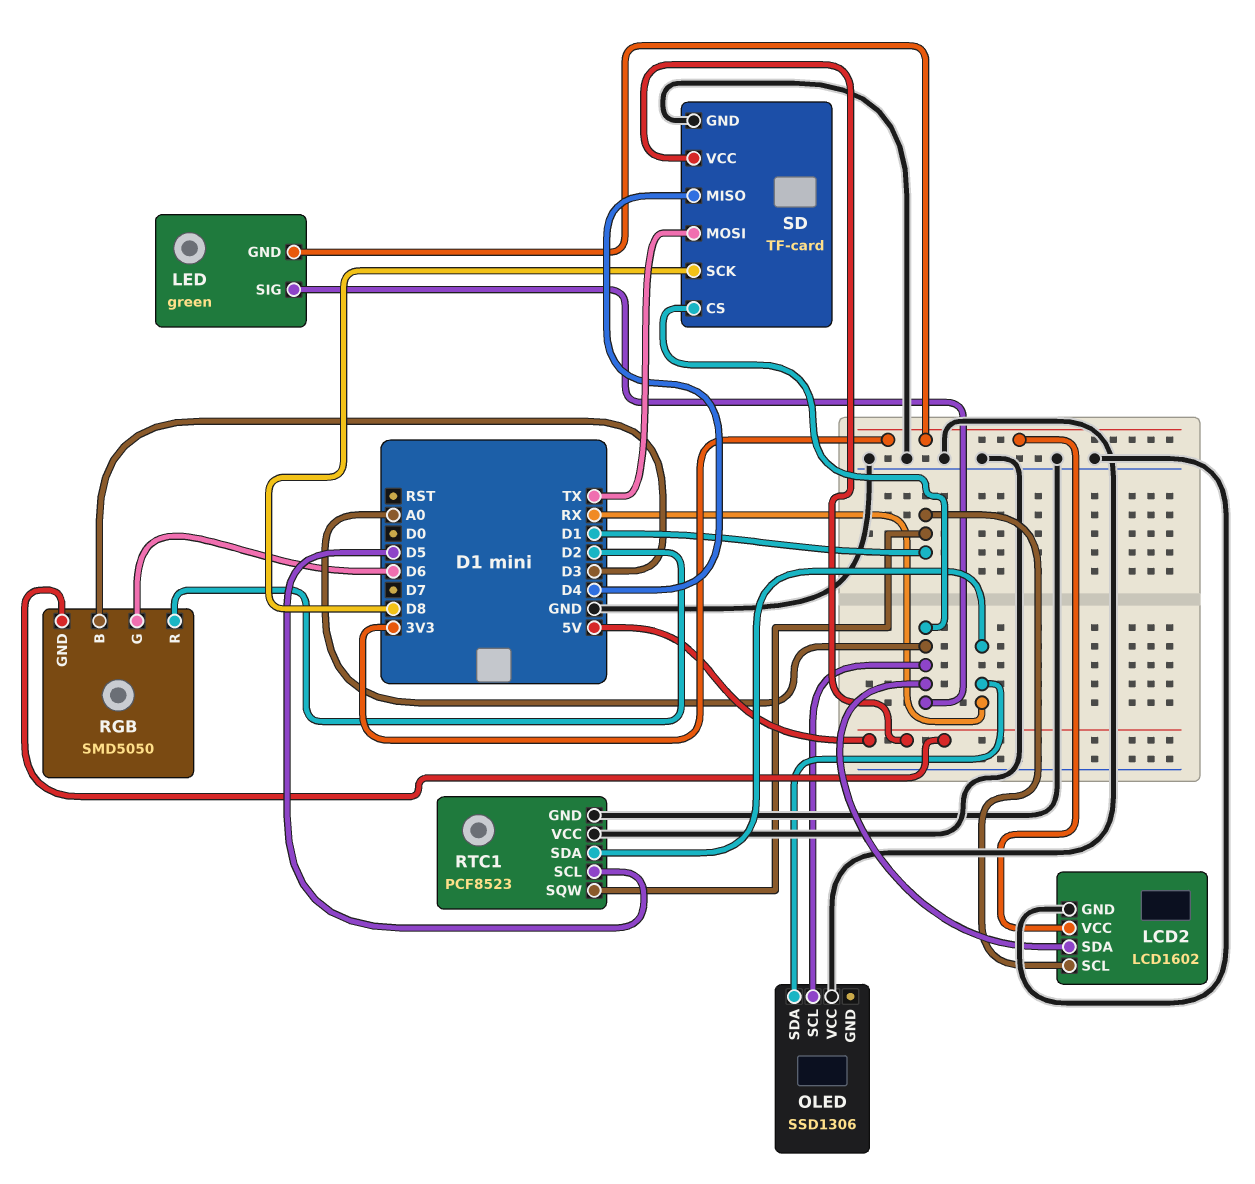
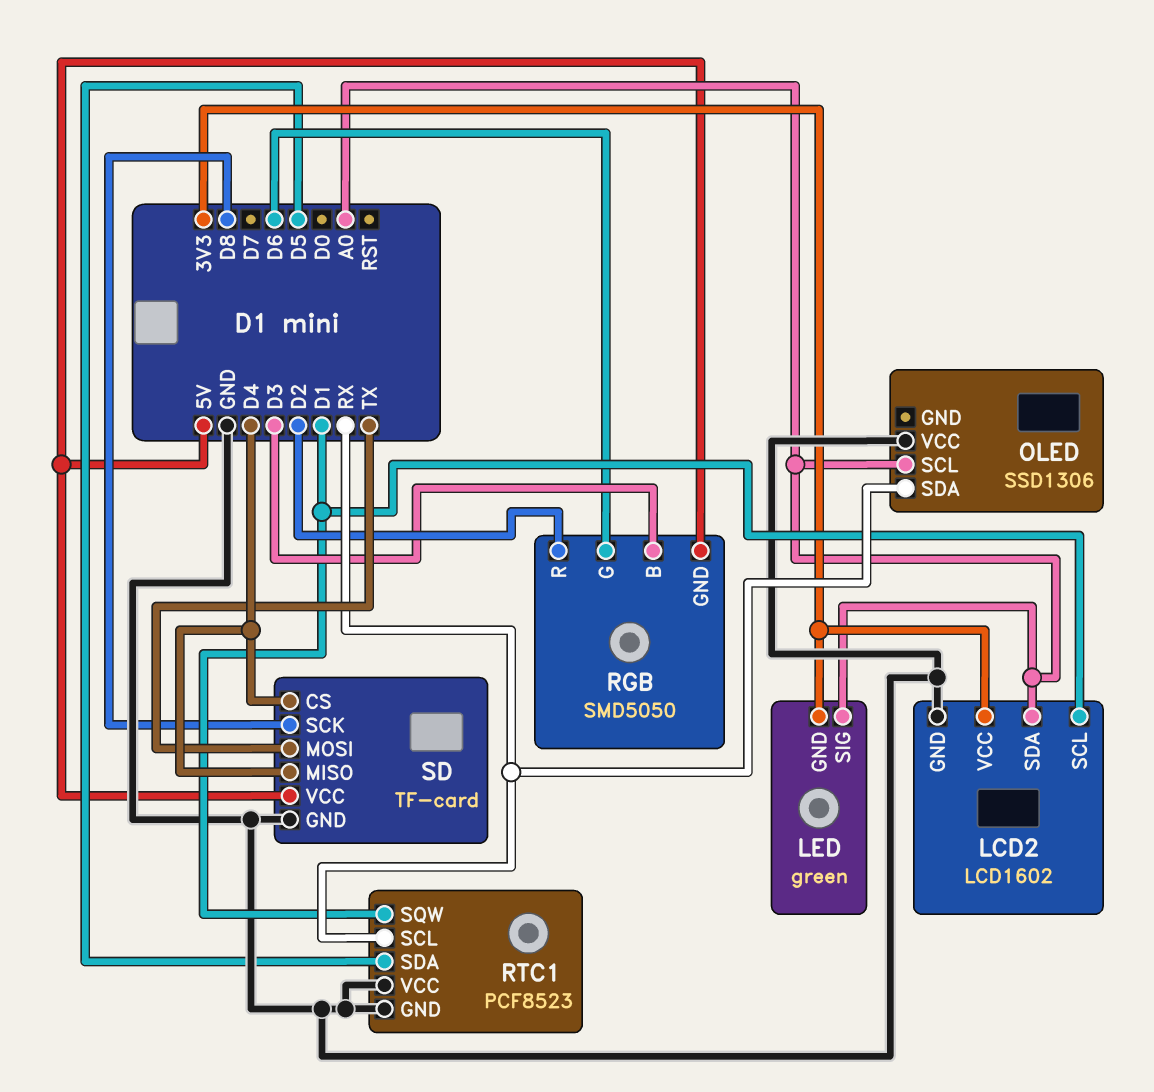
RTC1 pin SCL: D5 -> RX
RTC1 pin SDA: RX -> D5
SD pin CS: A0 -> D4

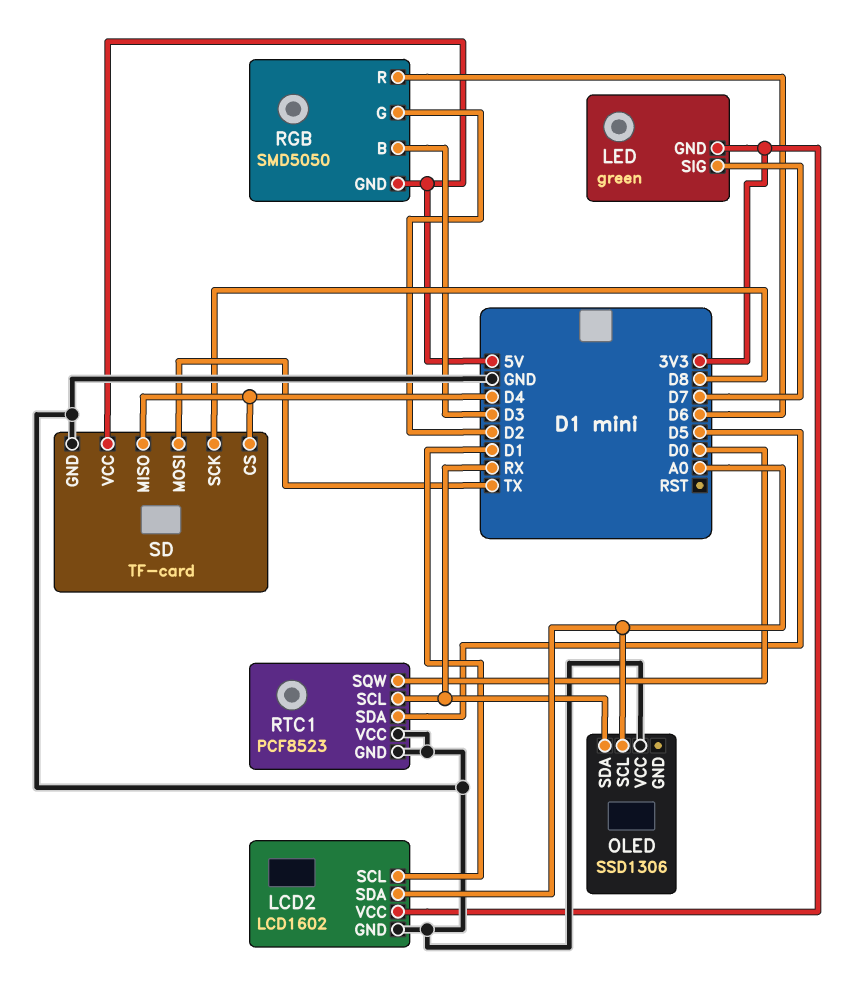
LED pin SIG: A0 -> D7
RGB pin G: D6 -> D2
RGB pin R: D2 -> D6
RTC1 pin SQW: D1 -> D0

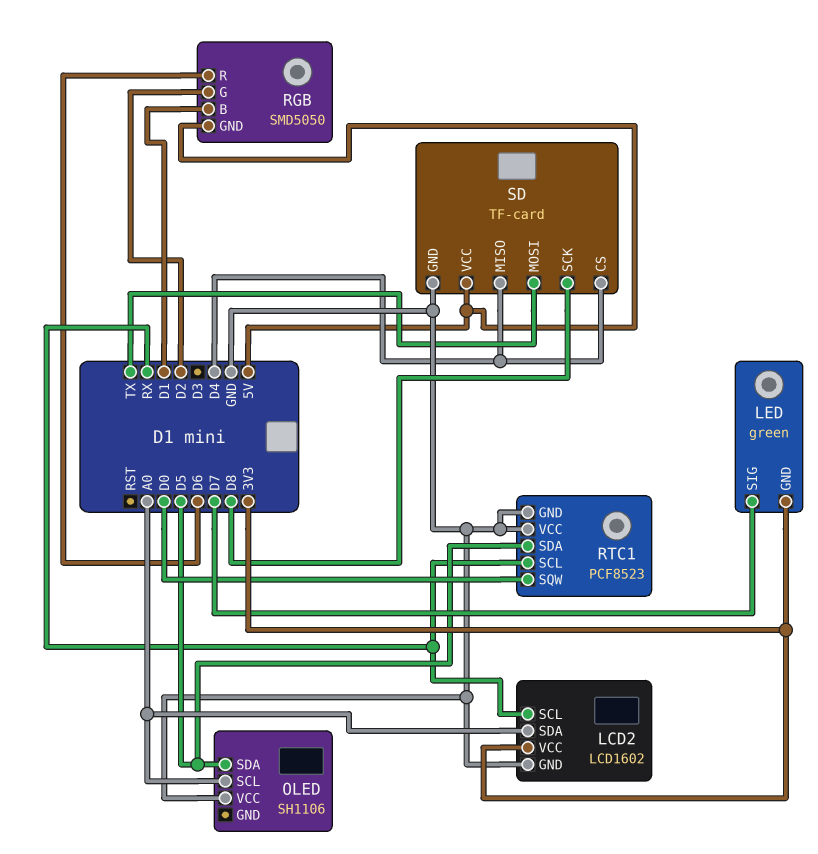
LCD2 pin SCL: D1 -> RX
OLED: SSD1306 -> SH1106
OLED pin SDA: RX -> D5
RGB pin B: D3 -> D1

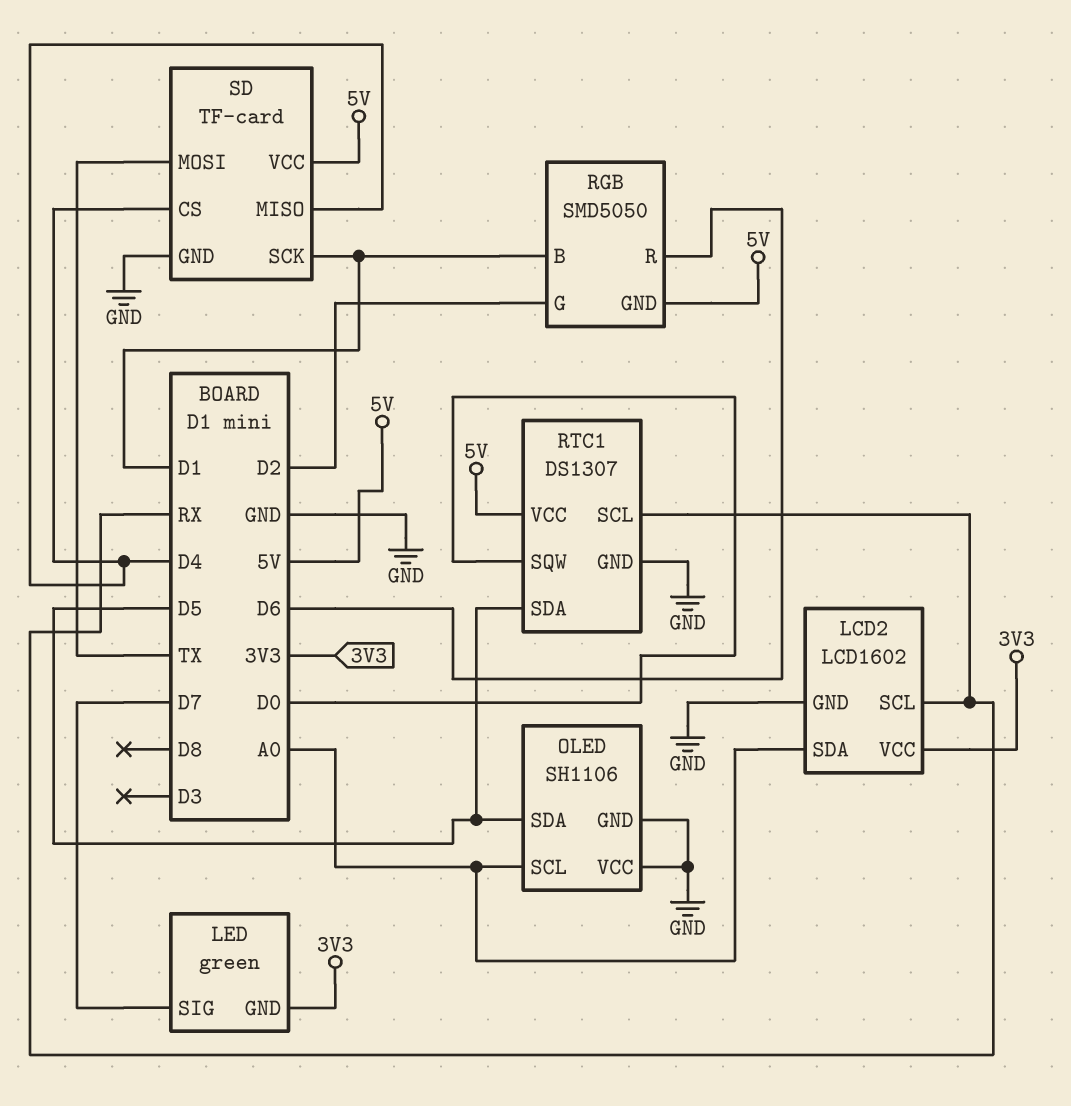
OLED pin GND: none -> GND
RTC1: PCF8523 -> DS1307
RTC1 pin VCC: GND -> 5V
SD pin SCK: D8 -> D1

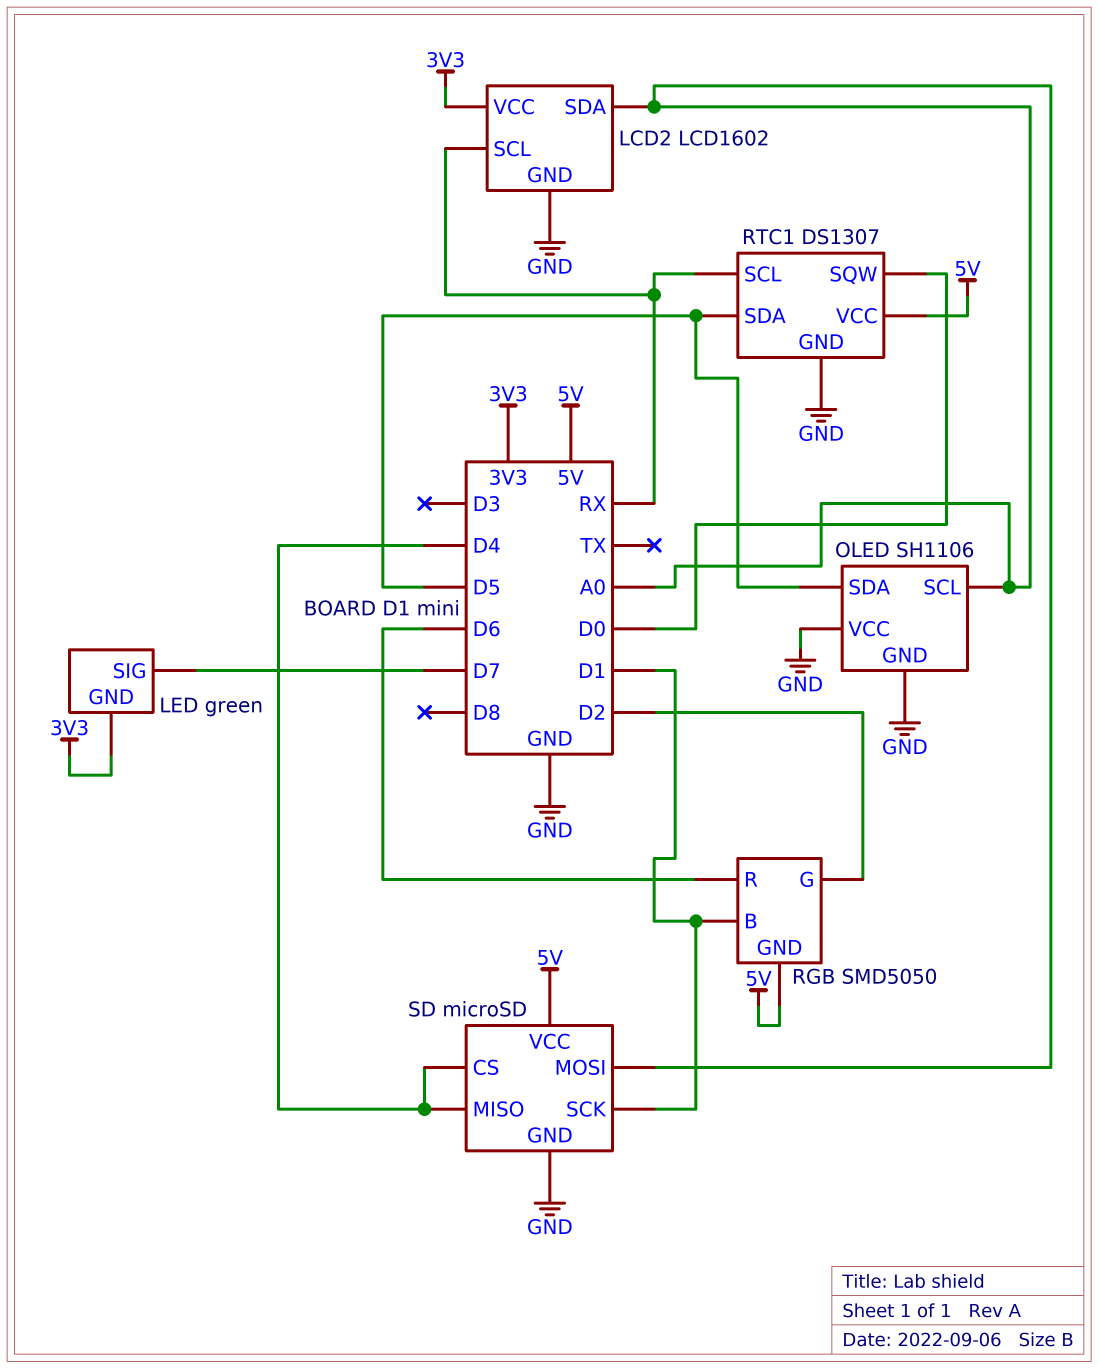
SD: TF-card -> microSD
SD pin MOSI: TX -> A0

